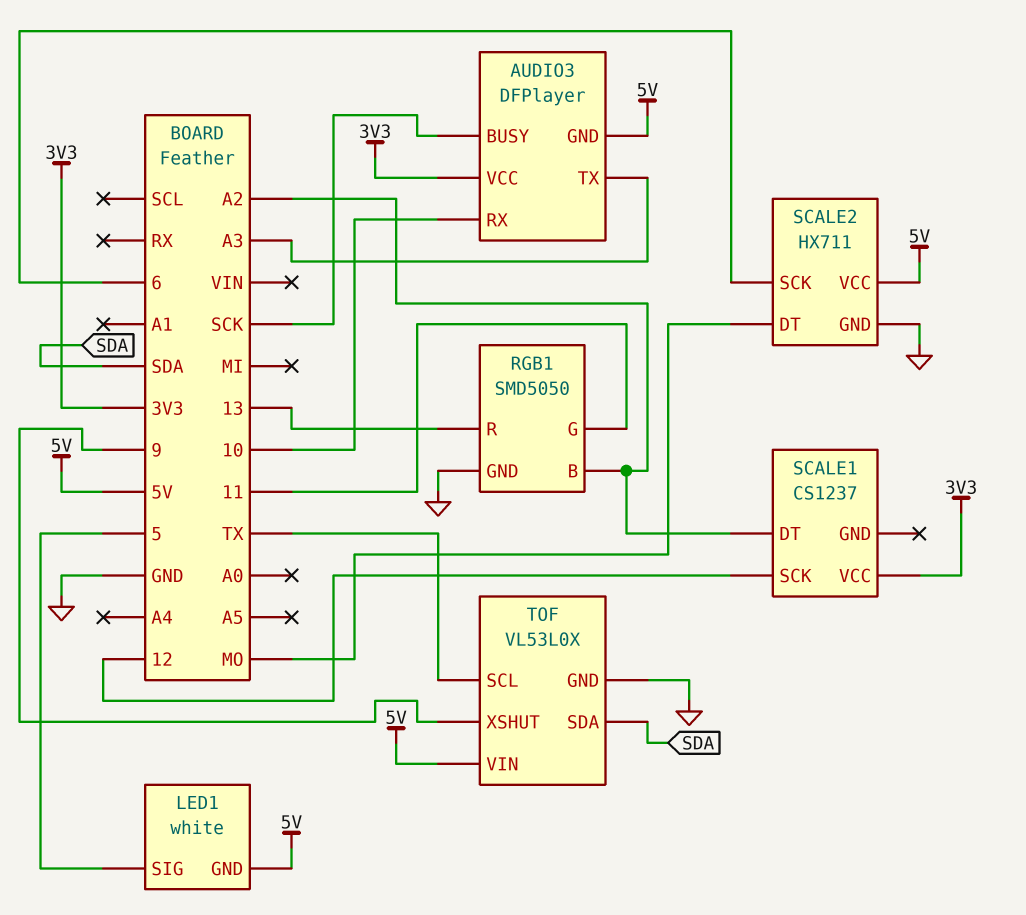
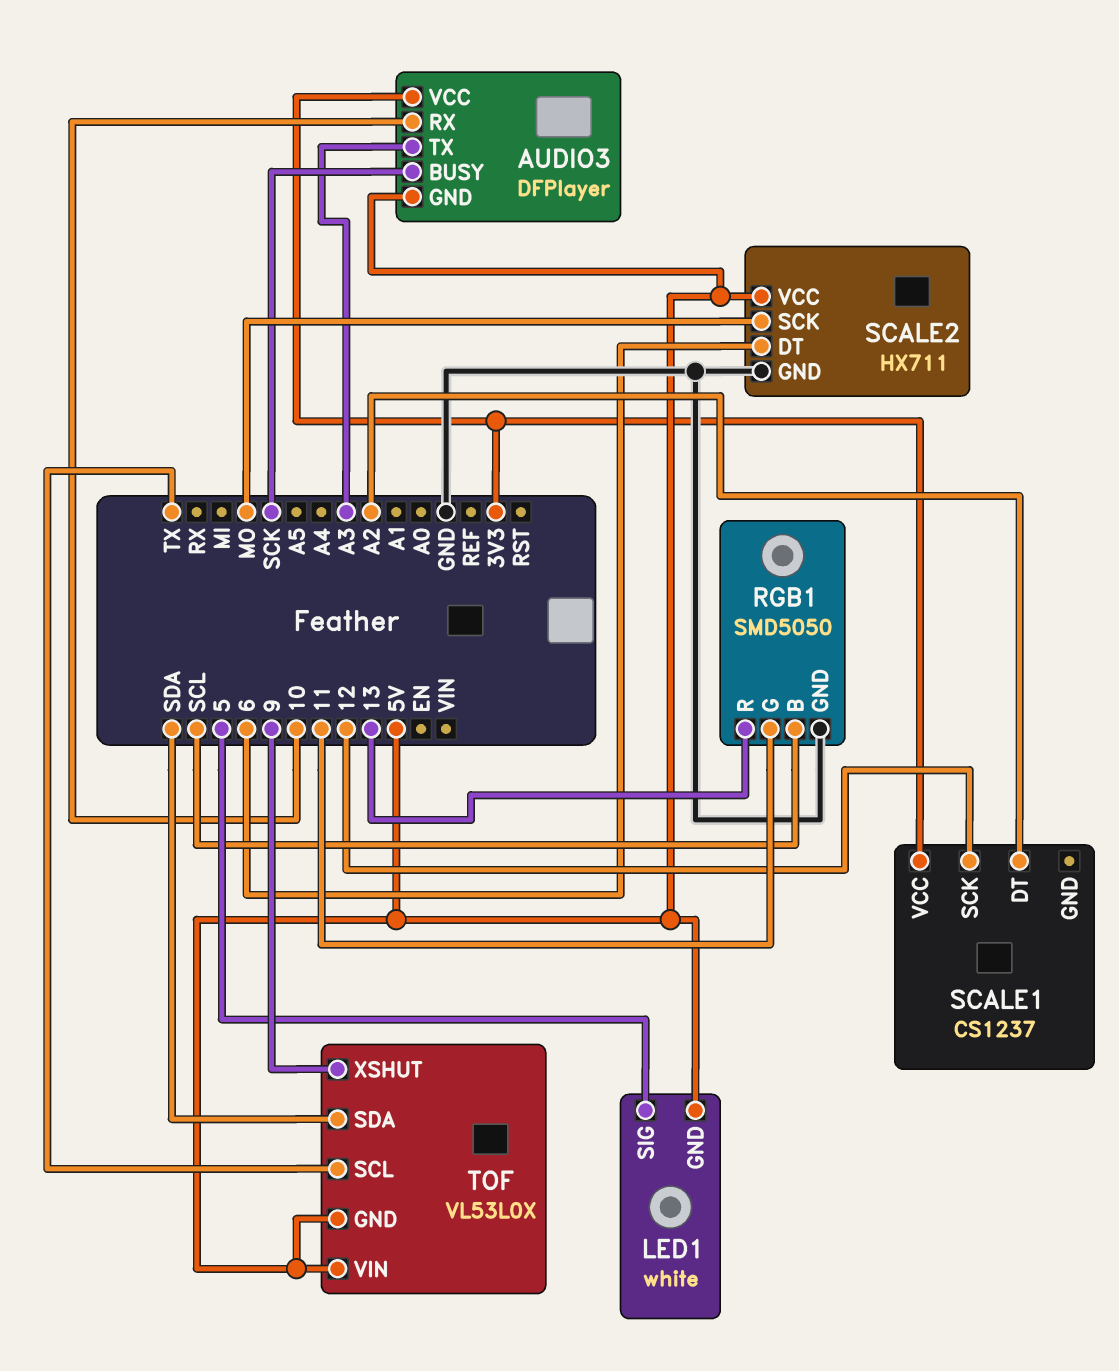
RGB1 pin B: A2 -> SCL
SCALE2 pin DT: MO -> 6
SCALE2 pin SCK: 6 -> MO
TOF pin GND: GND -> 5V

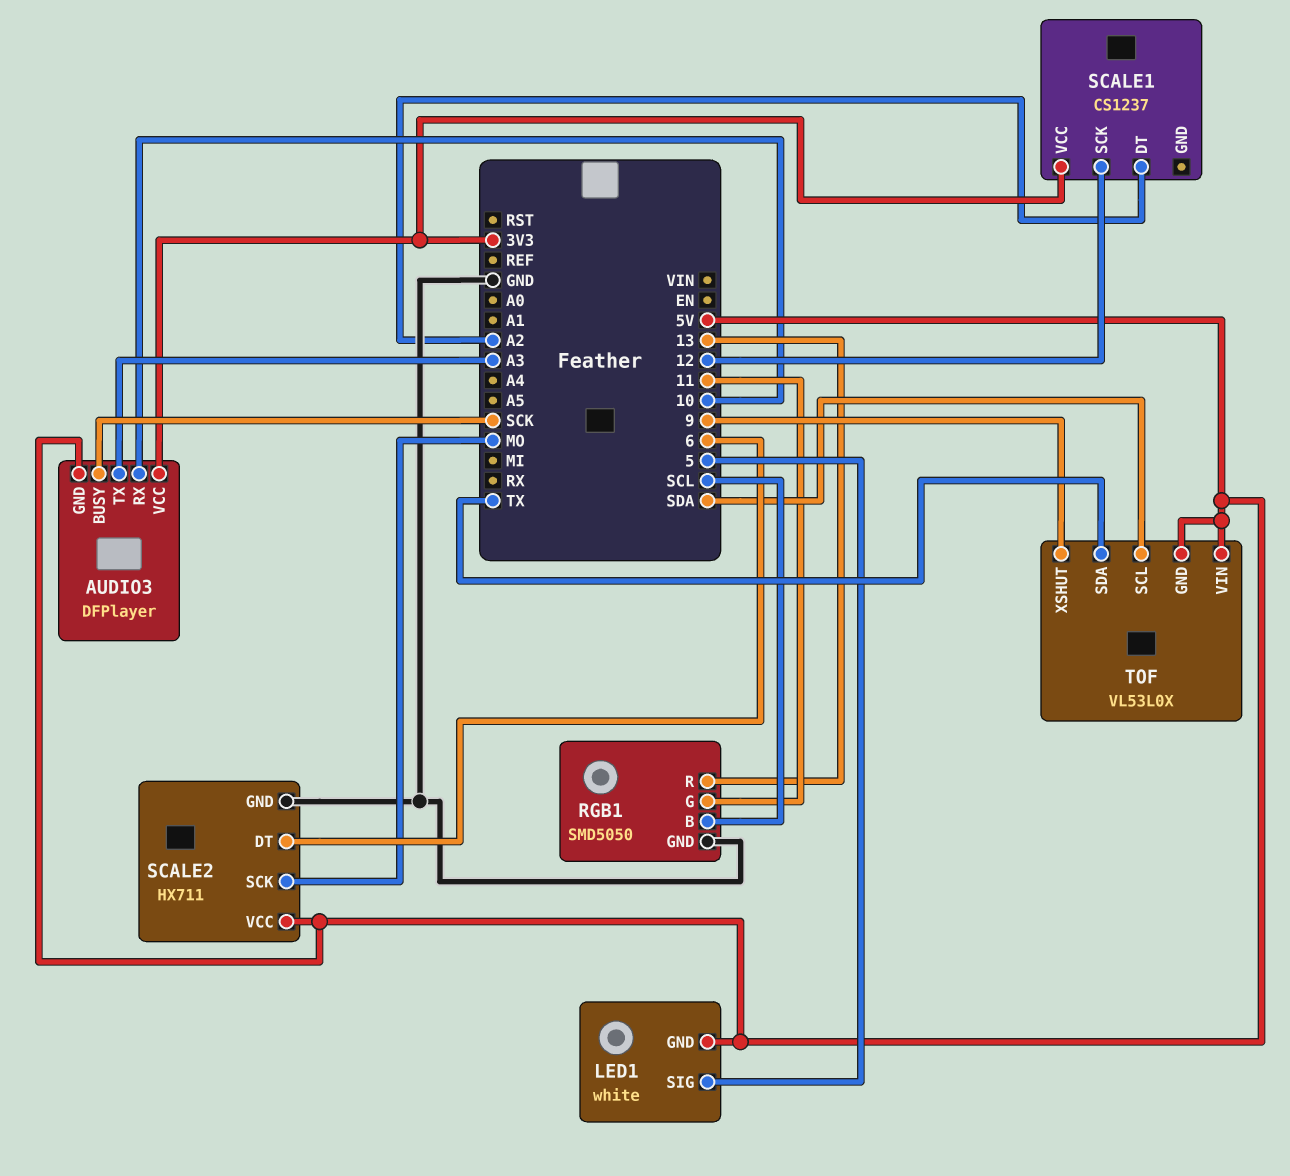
TOF pin SCL: TX -> SDA
TOF pin SDA: SDA -> TX

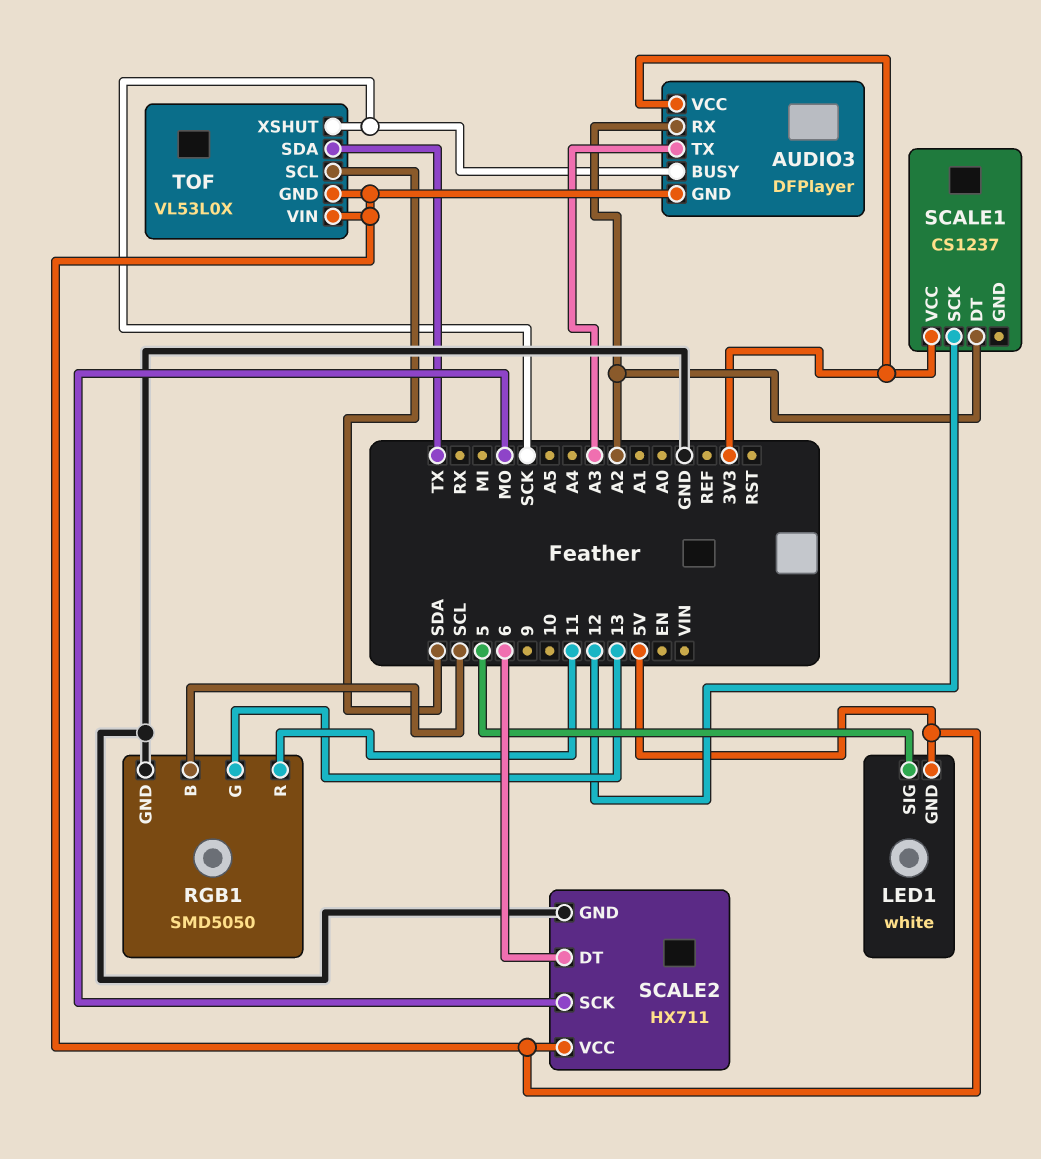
AUDIO3 pin RX: 10 -> A2
RGB1 pin G: 11 -> 13
RGB1 pin R: 13 -> 11
TOF pin XSHUT: 9 -> SCK

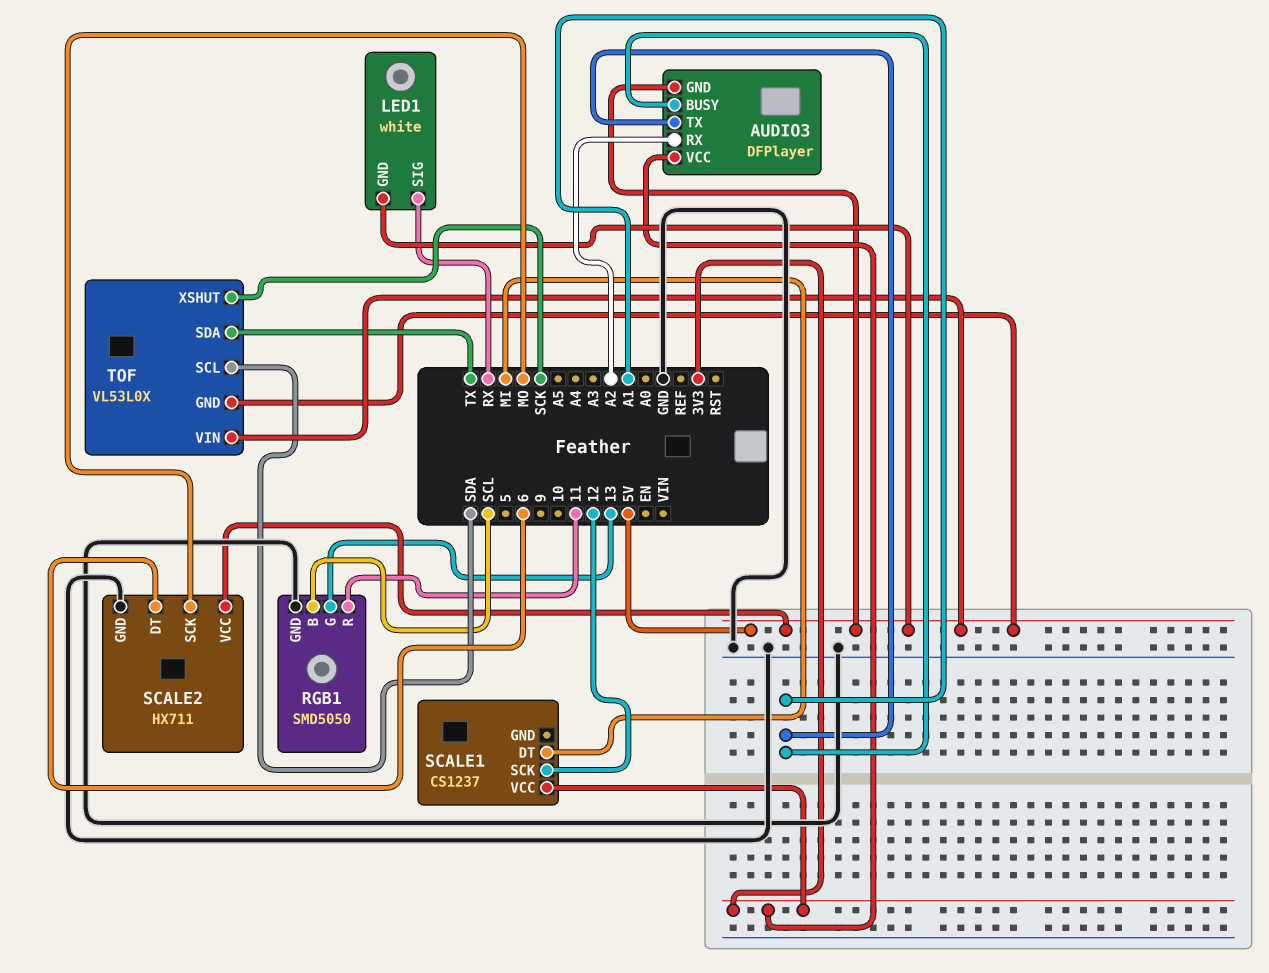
AUDIO3 pin BUSY: SCK -> A1
AUDIO3 pin TX: A3 -> A1
LED1 pin SIG: 5 -> RX
SCALE1 pin DT: A2 -> MI

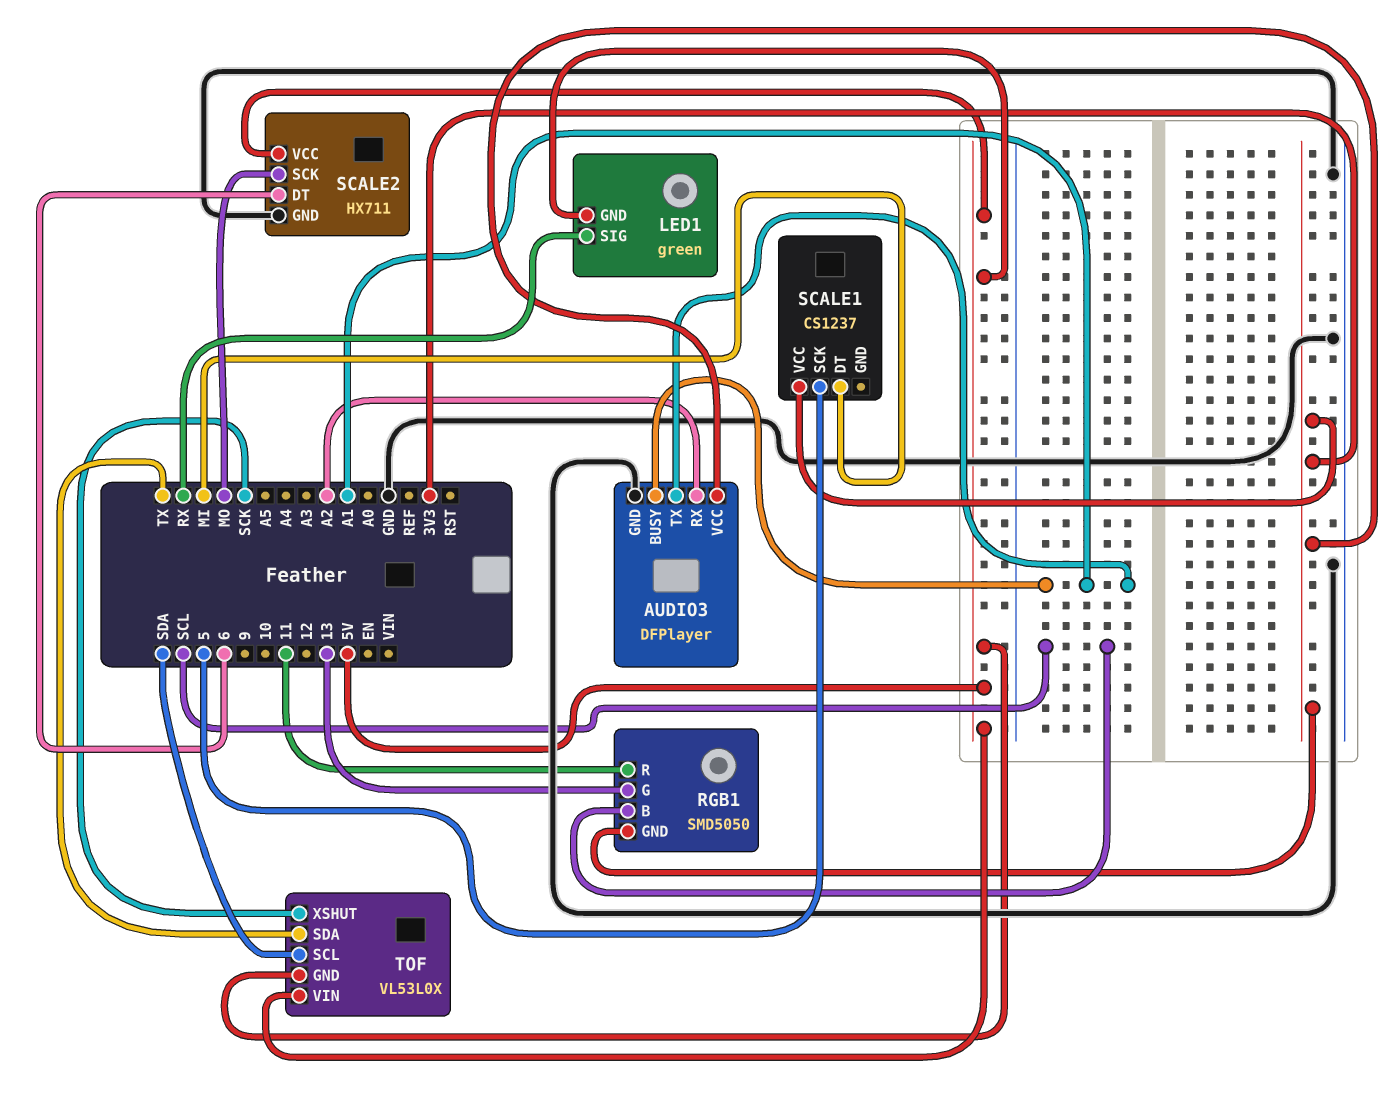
AUDIO3 pin GND: 5V -> GND
LED1: white -> green
RGB1 pin GND: GND -> 3V3
SCALE1 pin SCK: 12 -> 5

